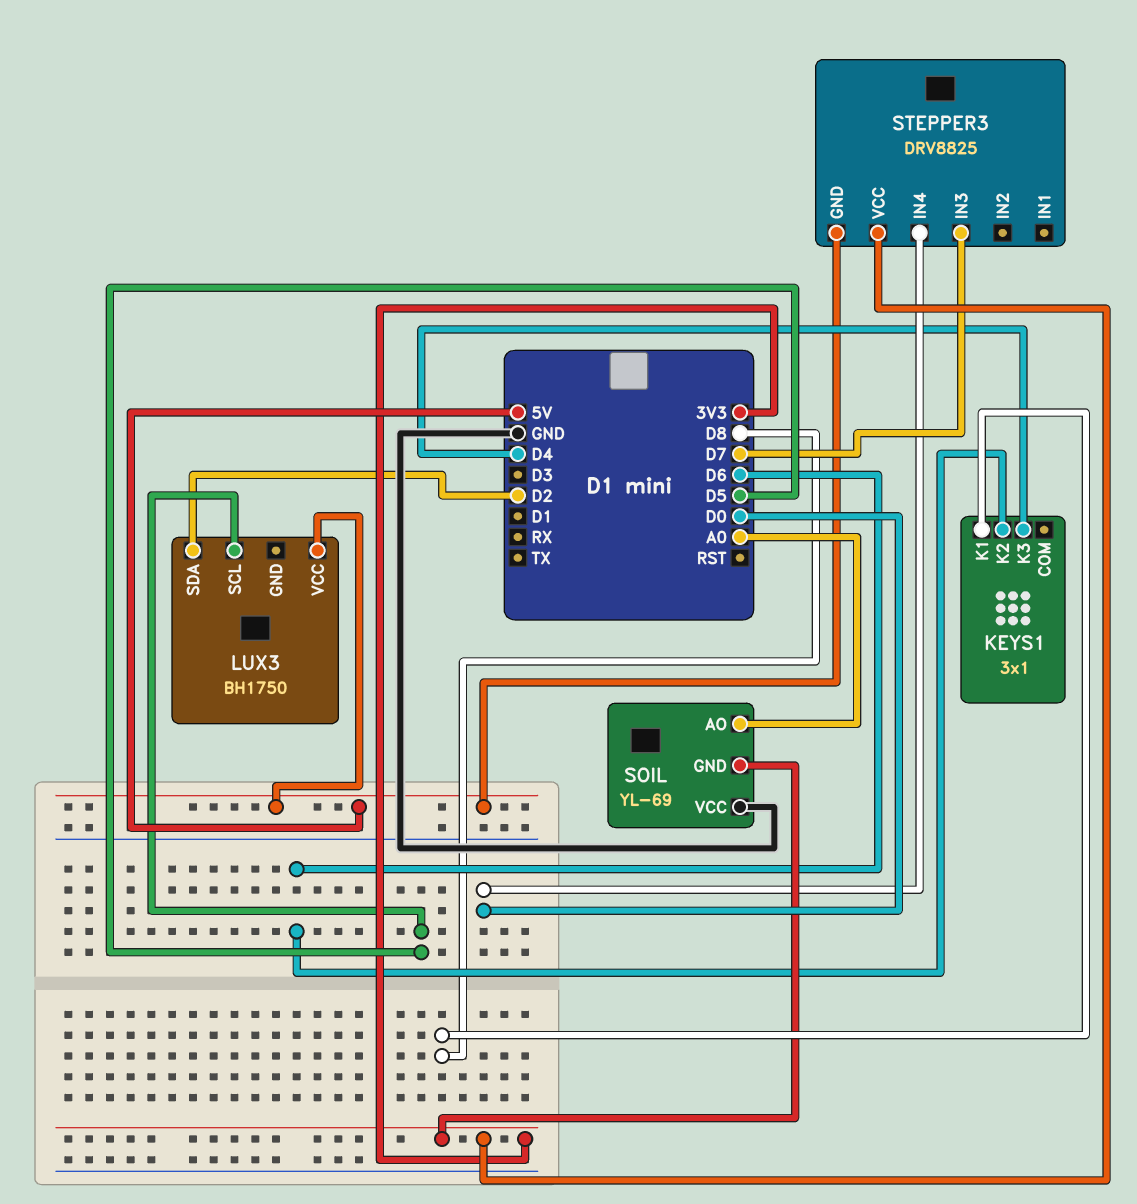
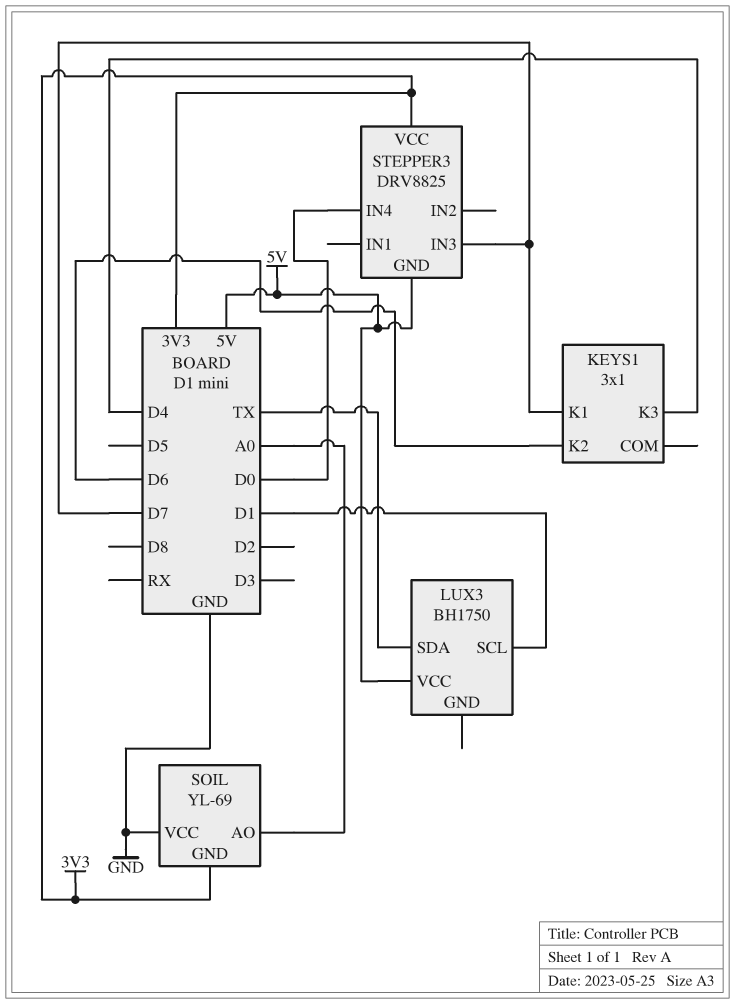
KEYS1 pin K1: D8 -> D7
LUX3 pin SCL: D5 -> D1
LUX3 pin SDA: D2 -> TX

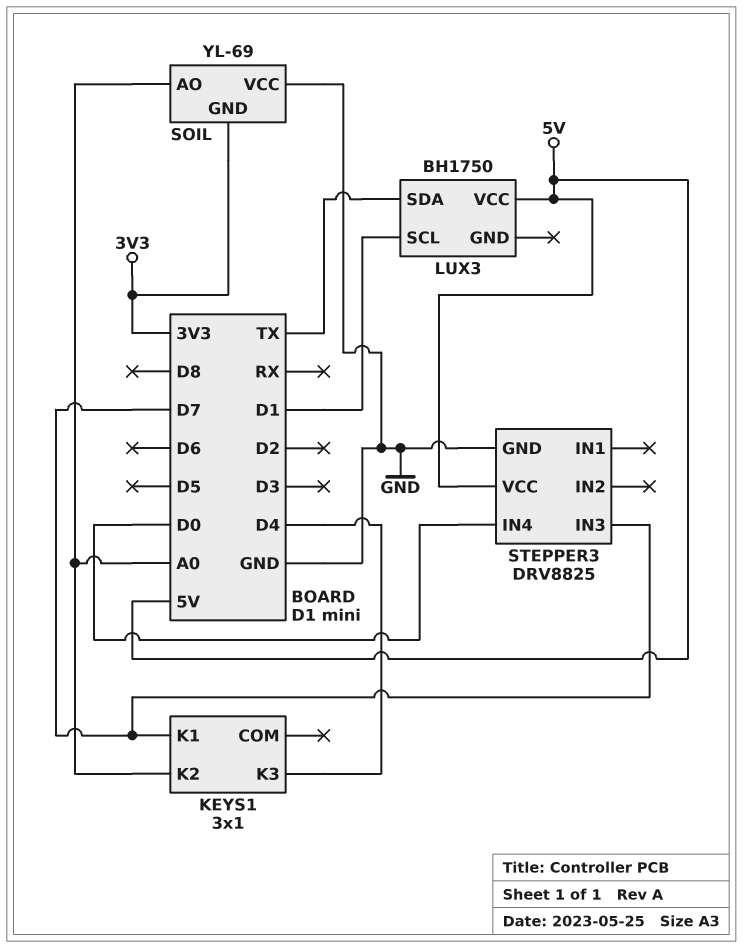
KEYS1 pin K2: D6 -> A0
STEPPER3 pin GND: 5V -> GND
STEPPER3 pin VCC: 3V3 -> 5V

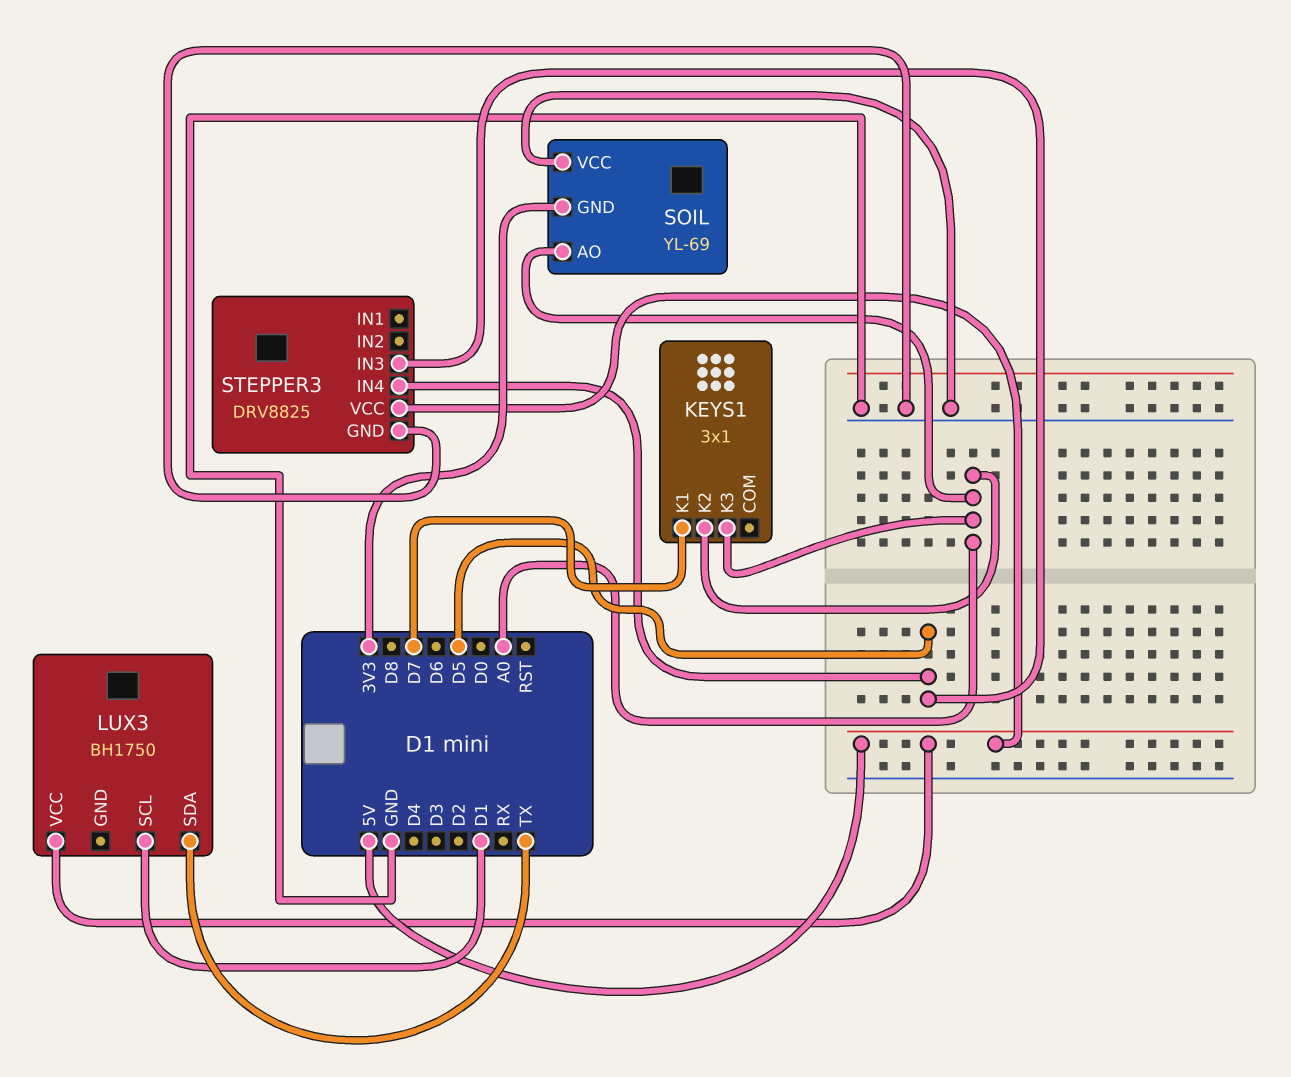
KEYS1 pin K3: D4 -> A0
STEPPER3 pin IN3: D7 -> D5
STEPPER3 pin IN4: D0 -> D5

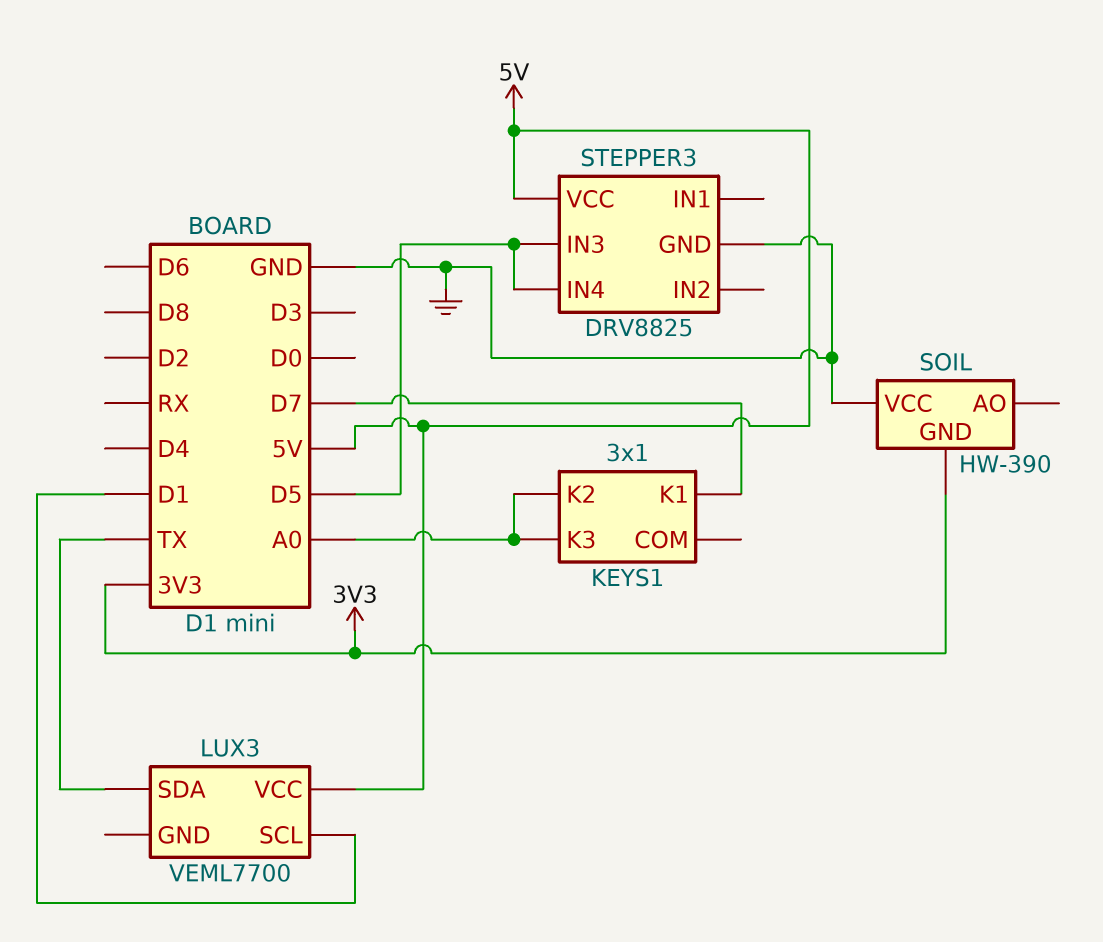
LUX3: BH1750 -> VEML7700
SOIL: YL-69 -> HW-390
SOIL pin AO: A0 -> none

